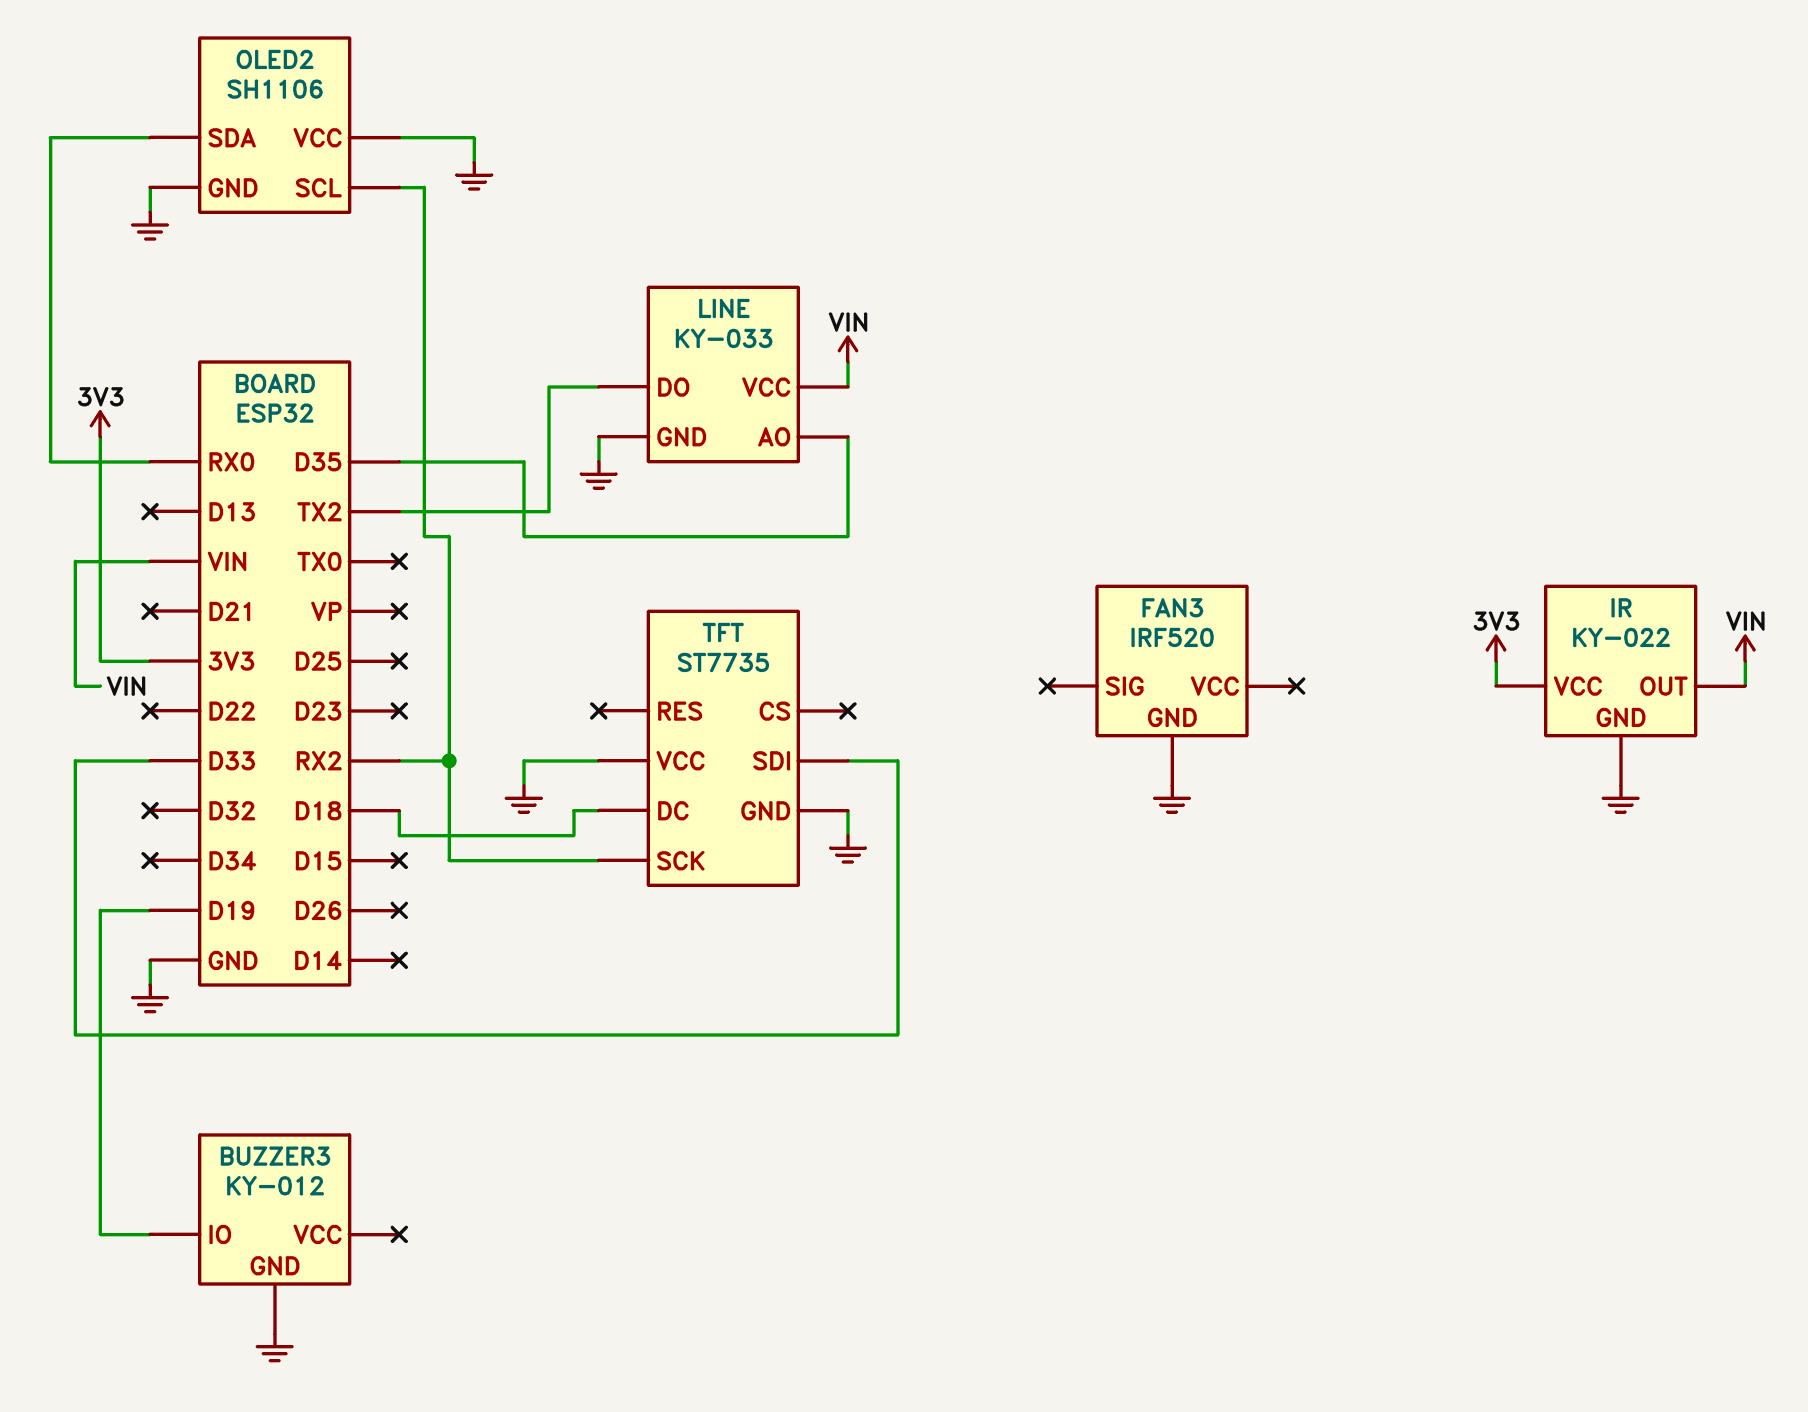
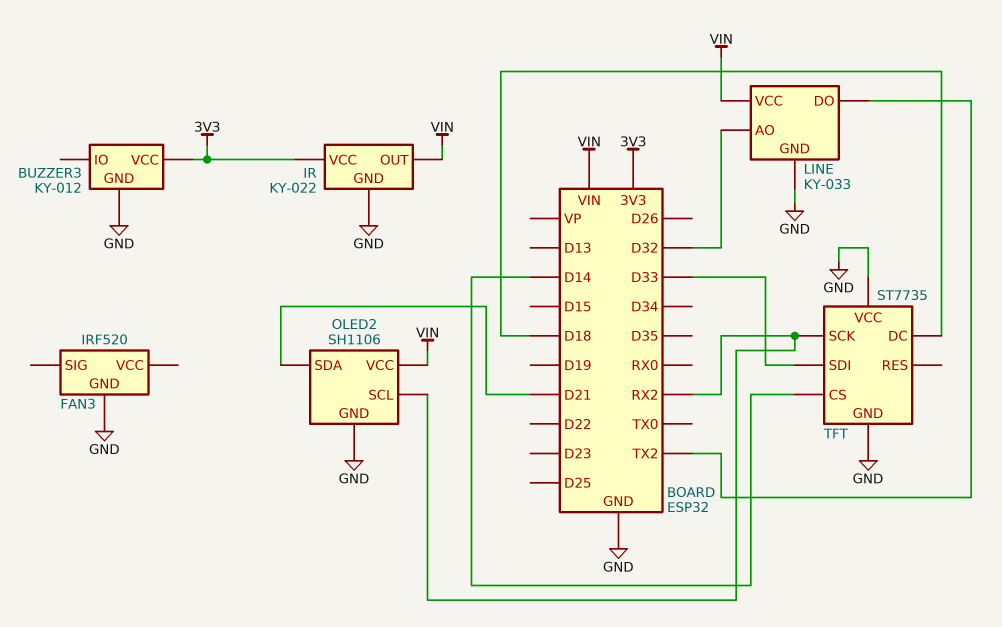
BUZZER3 pin IO: D19 -> none
BUZZER3 pin VCC: none -> 3V3
LINE pin AO: D35 -> D32
OLED2 pin SDA: RX0 -> D21
OLED2 pin VCC: GND -> VIN
TFT pin CS: none -> D14

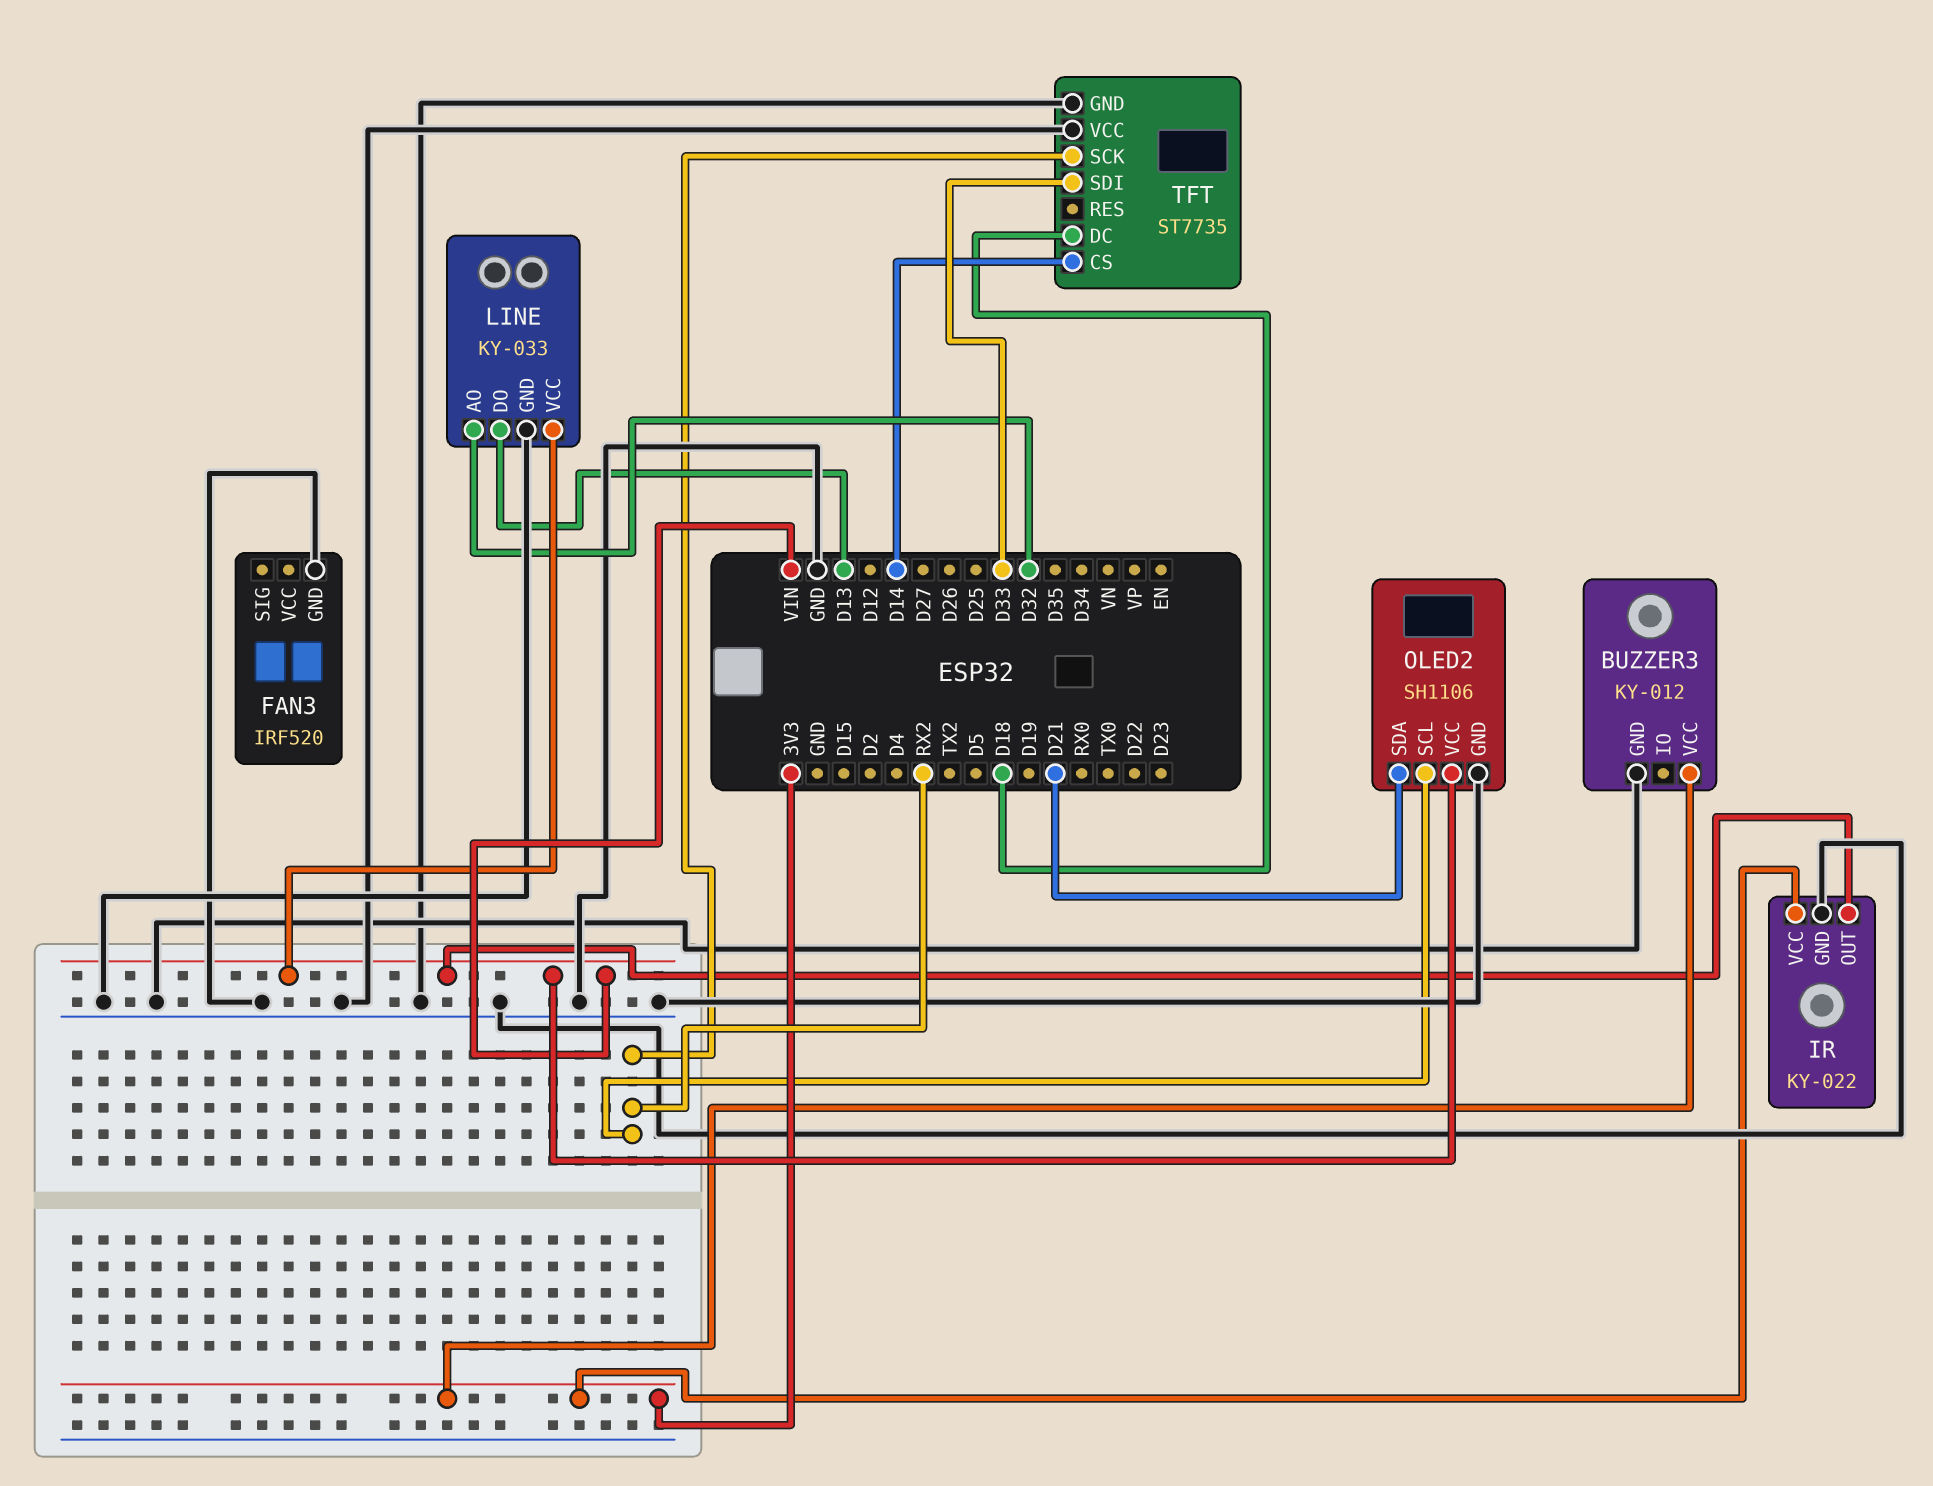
LINE pin DO: TX2 -> D13

